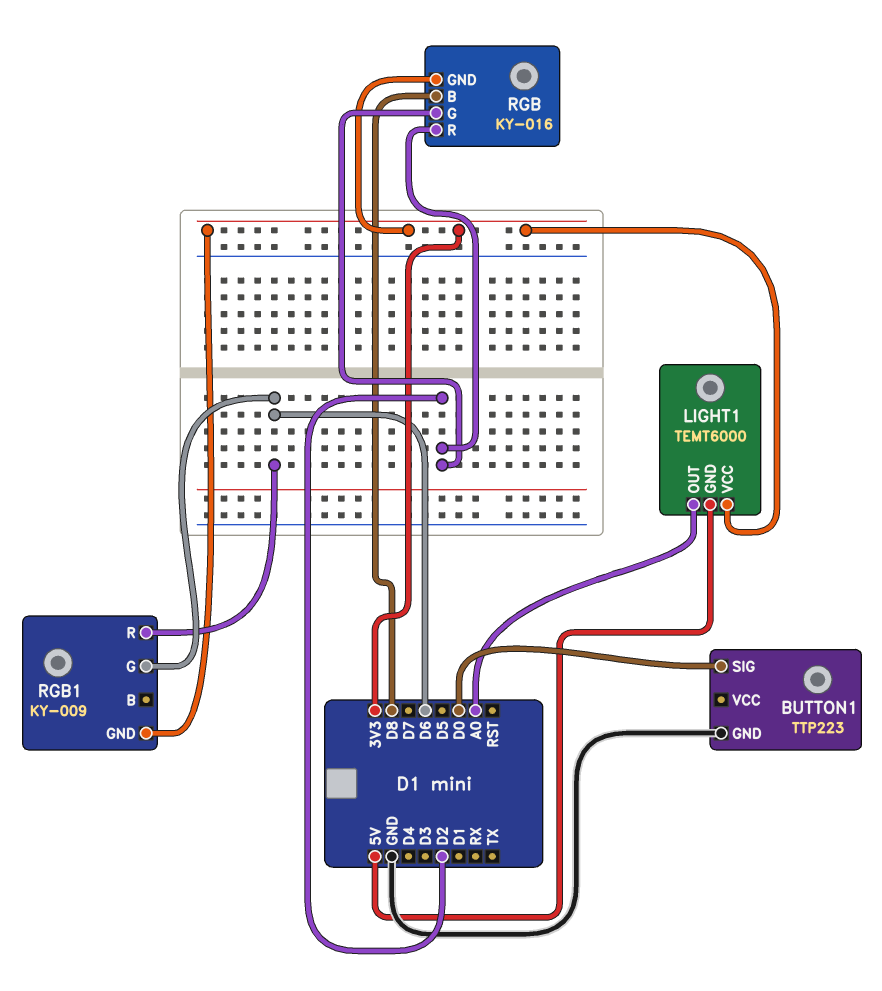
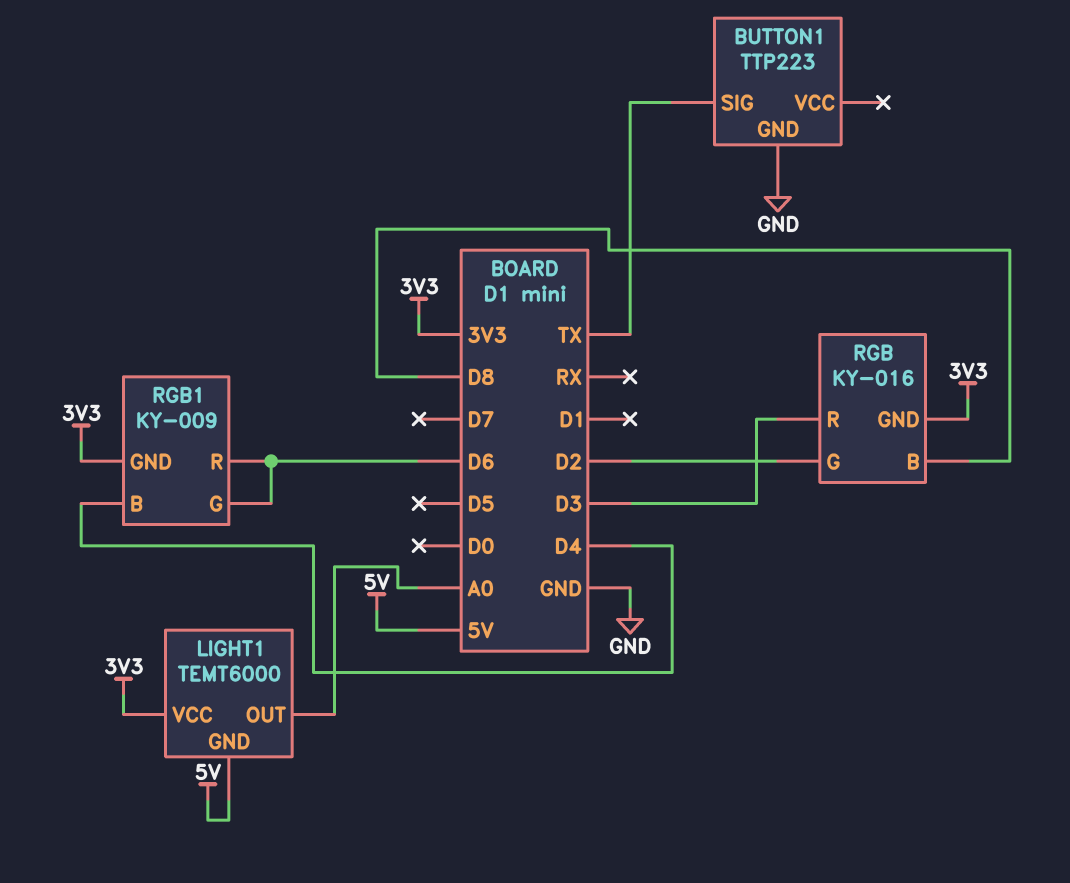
BUTTON1 pin SIG: D0 -> TX
RGB pin R: D2 -> D3
RGB1 pin B: none -> D4

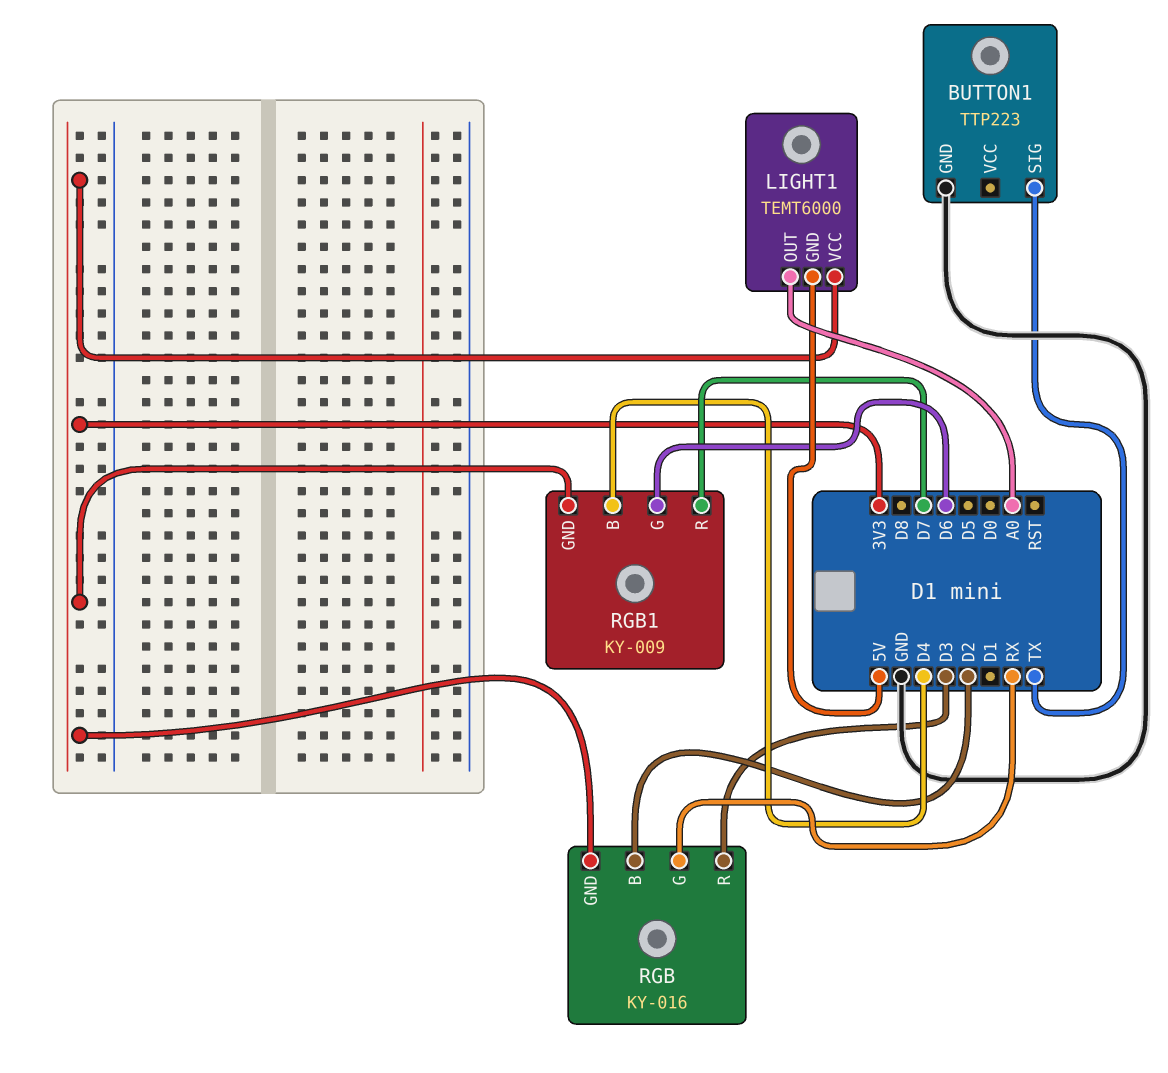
RGB pin B: D8 -> D2
RGB pin G: D2 -> RX
RGB1 pin R: D6 -> D7

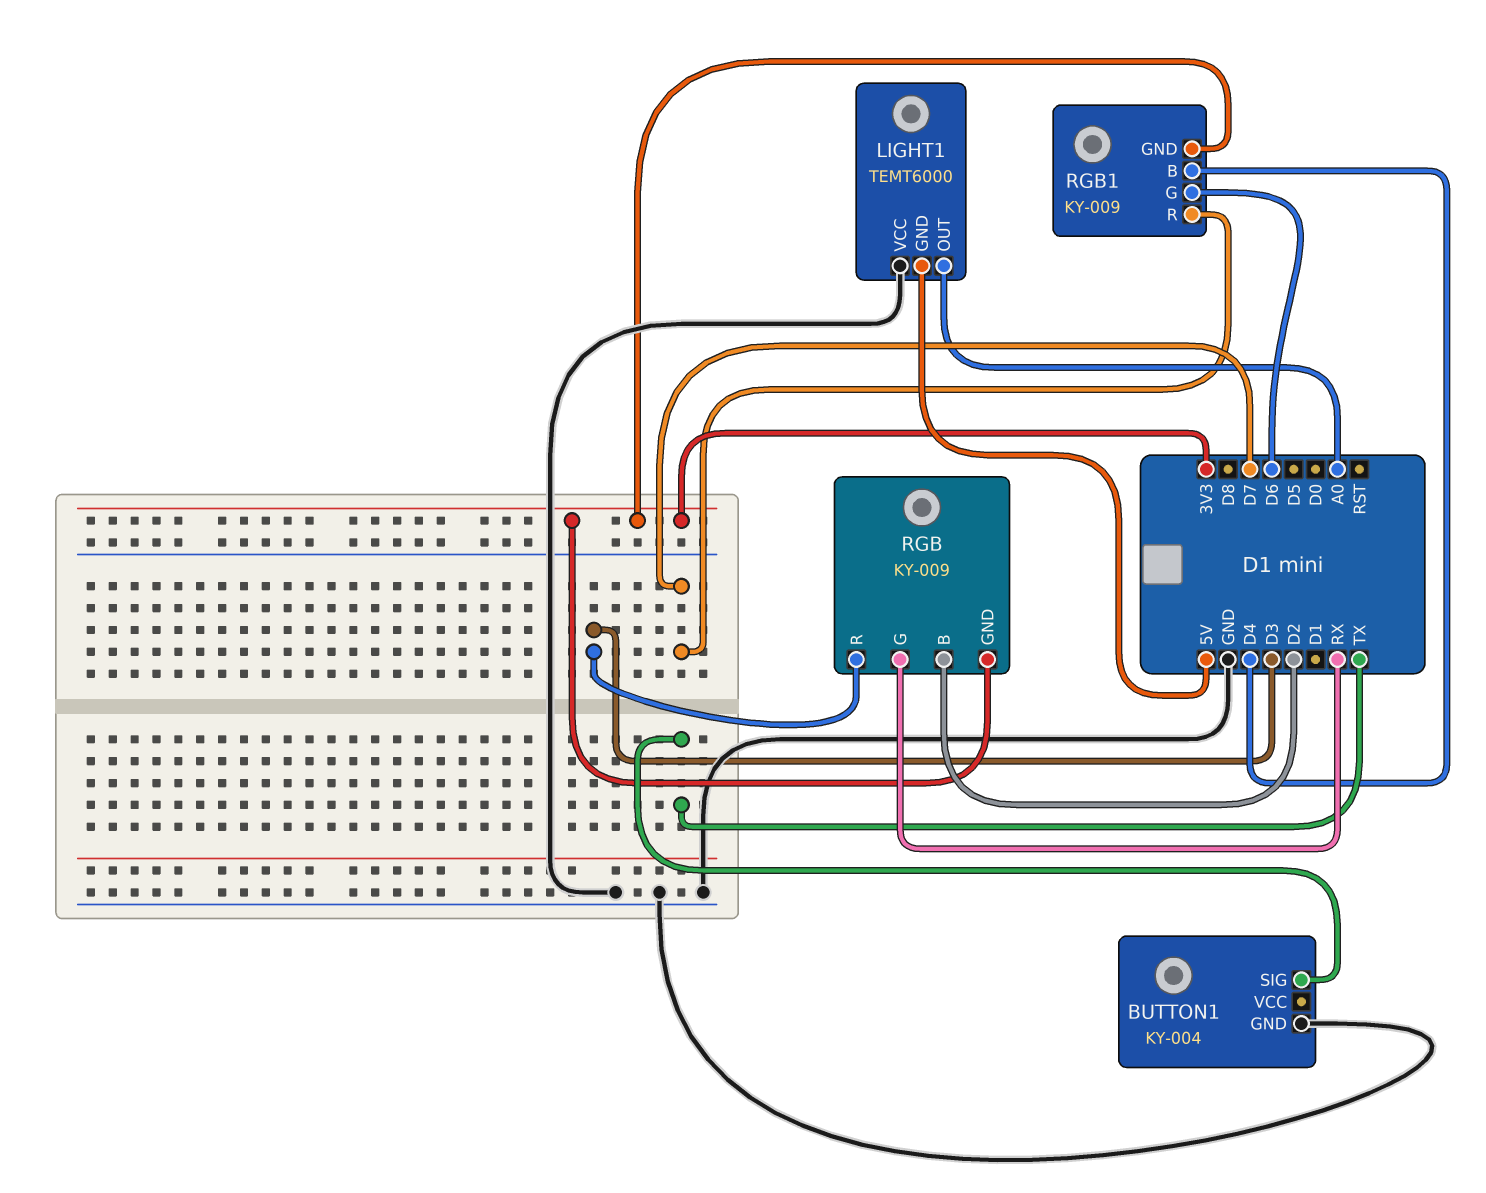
BUTTON1: TTP223 -> KY-004
LIGHT1 pin VCC: 3V3 -> GND
RGB: KY-016 -> KY-009

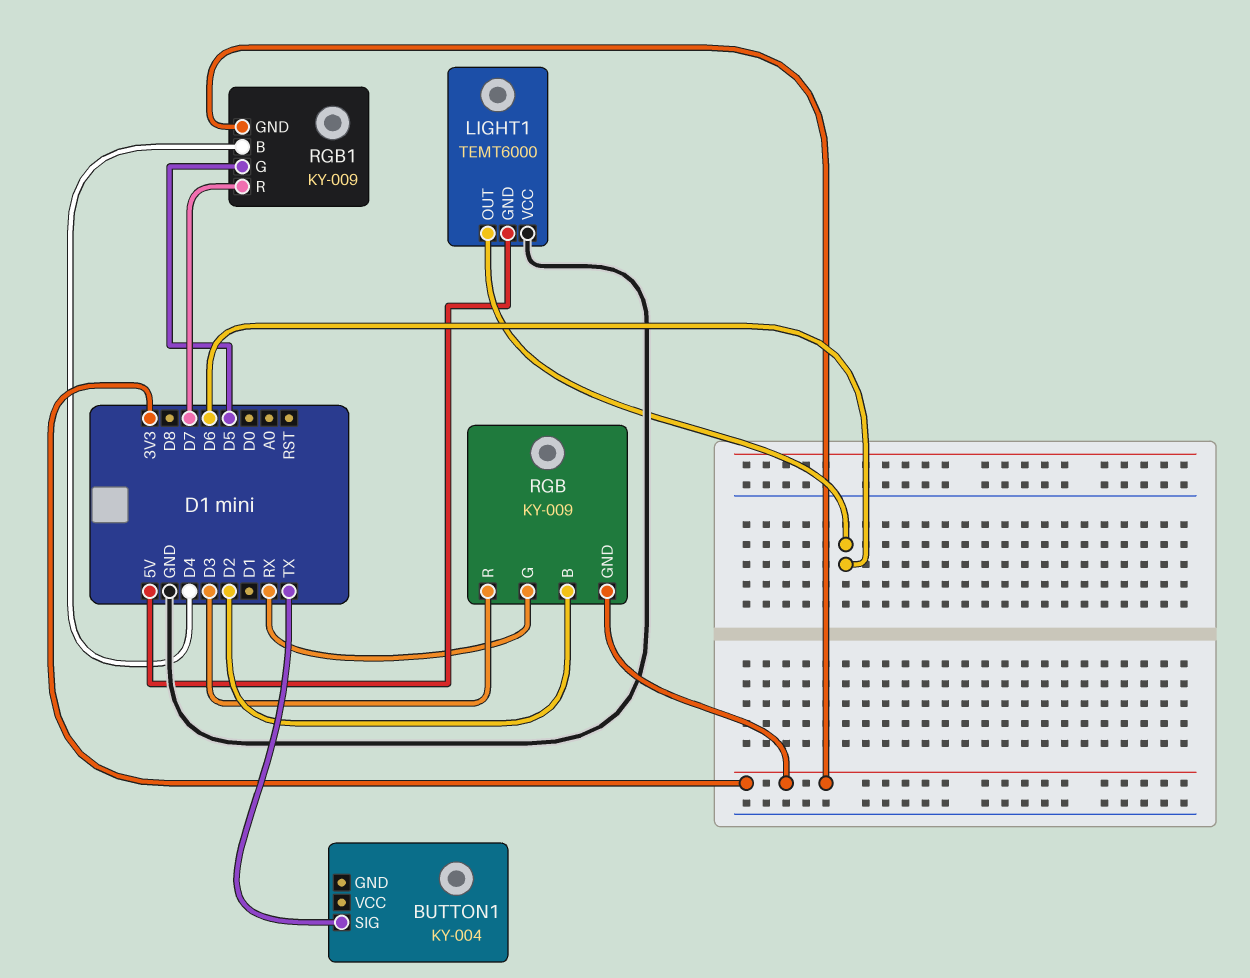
BUTTON1 pin GND: GND -> none
LIGHT1 pin OUT: A0 -> D6
RGB1 pin G: D6 -> D5

